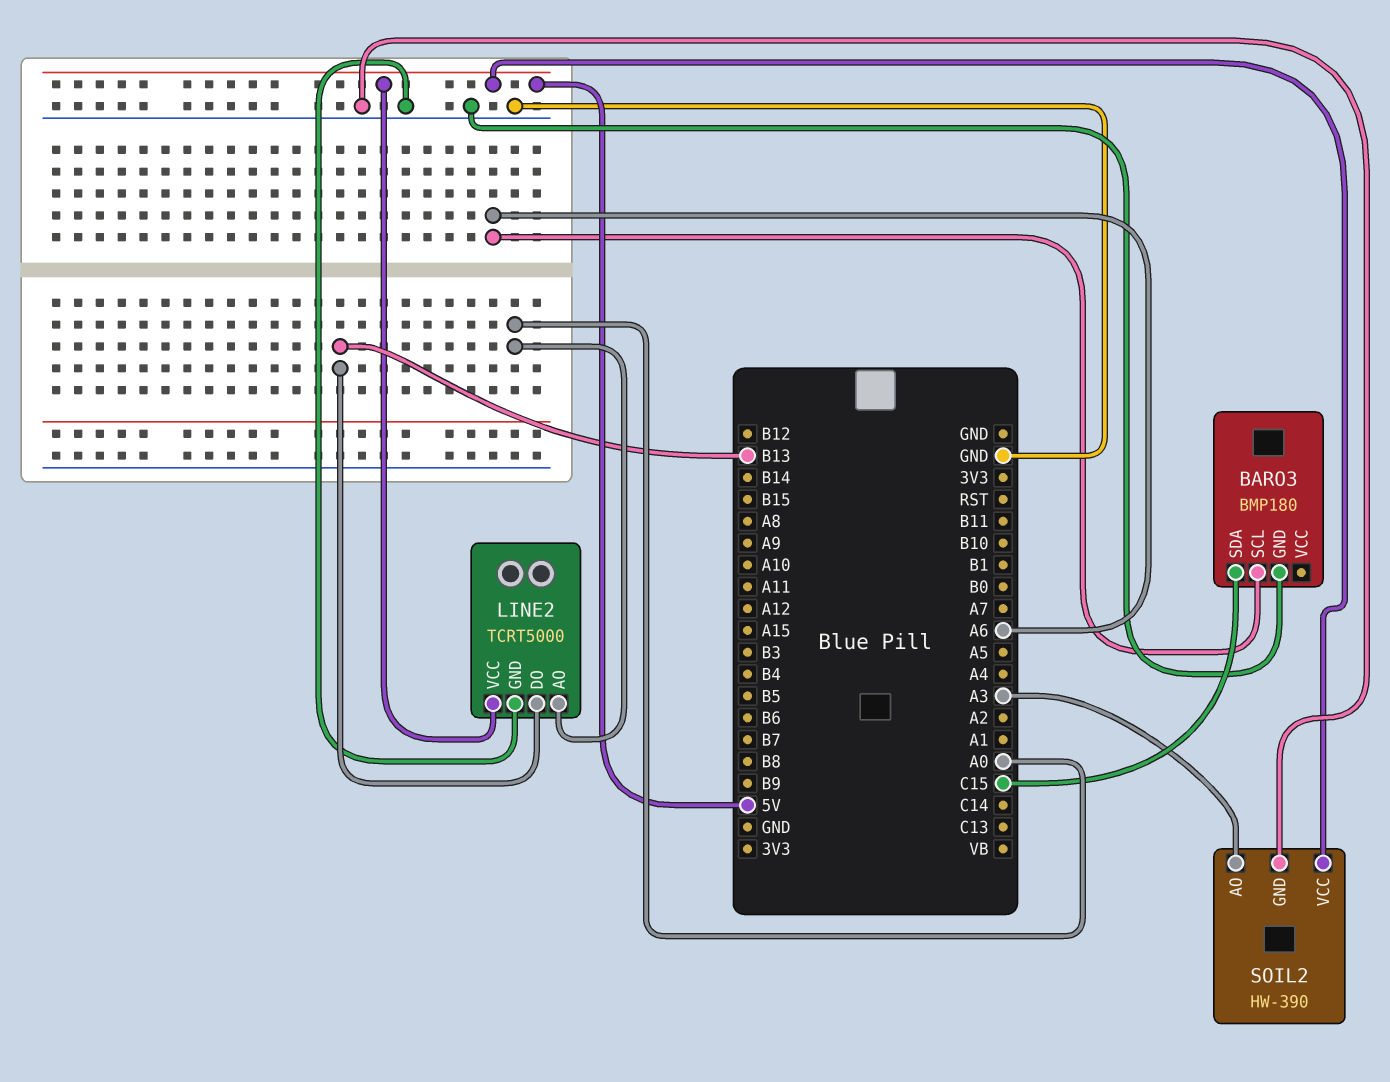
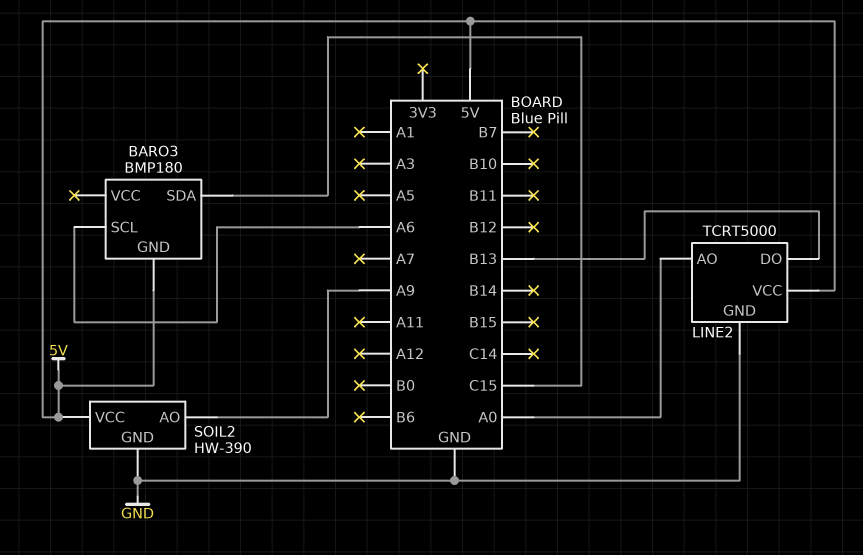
BARO3 pin GND: GND -> 5V
SOIL2 pin AO: A3 -> A9

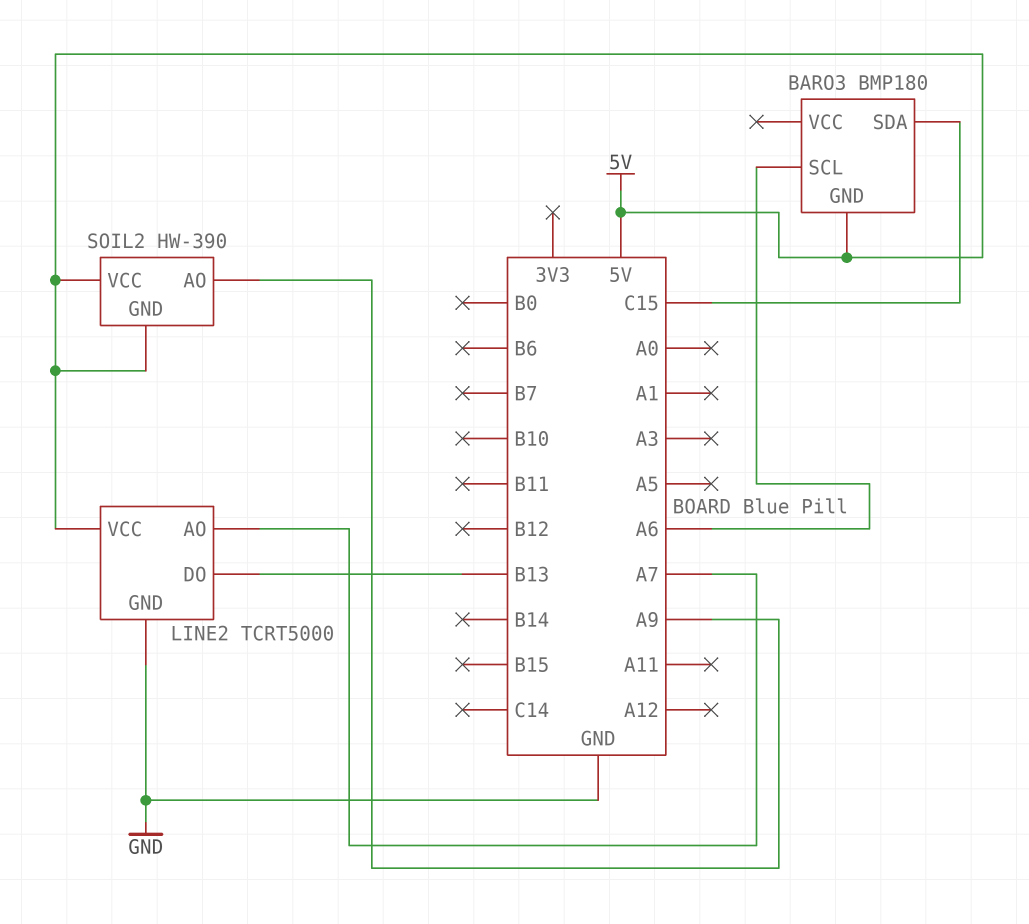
LINE2 pin AO: A0 -> A7
SOIL2 pin GND: GND -> 5V

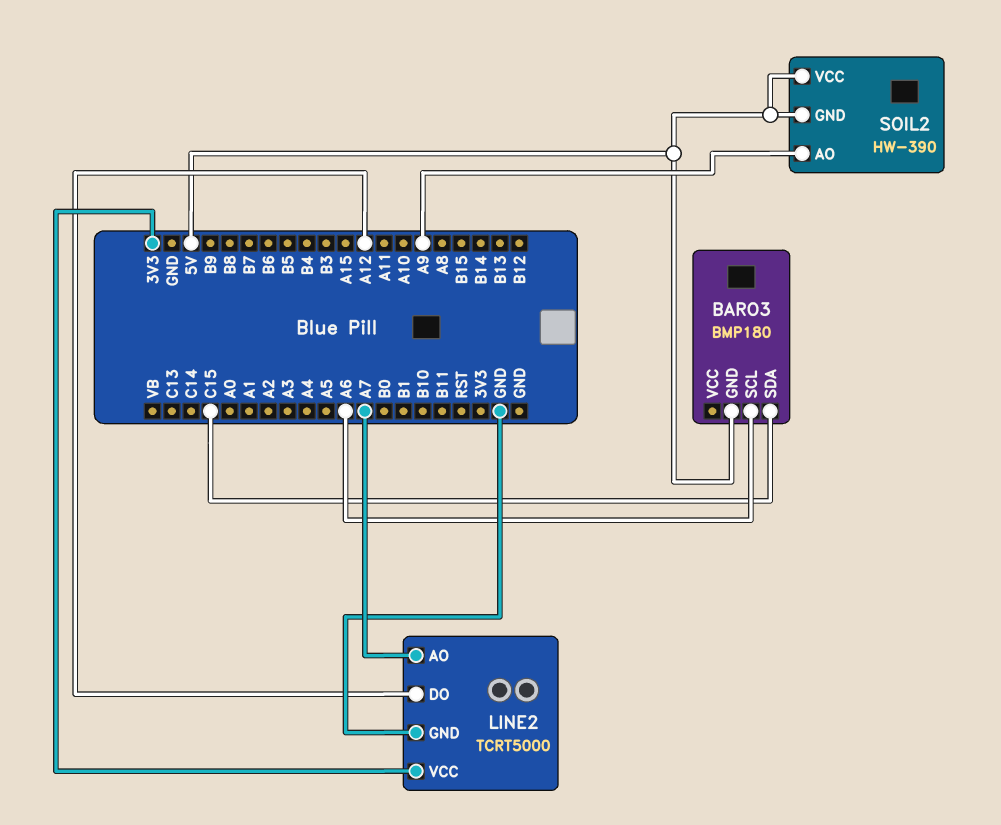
LINE2 pin DO: B13 -> A12
LINE2 pin VCC: 5V -> 3V3

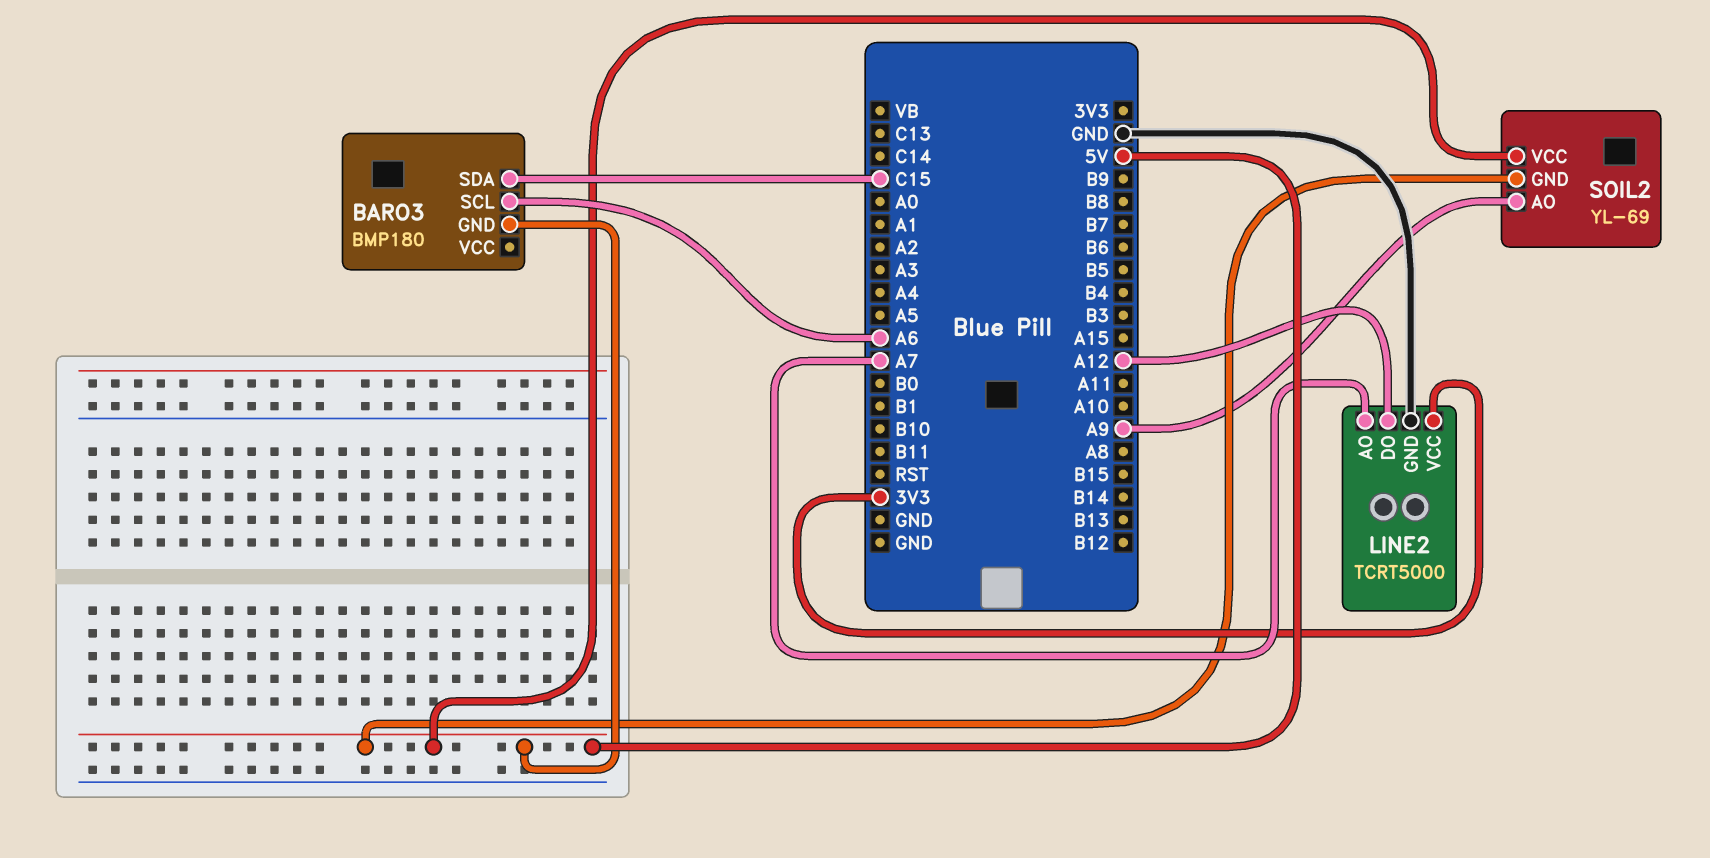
SOIL2: HW-390 -> YL-69

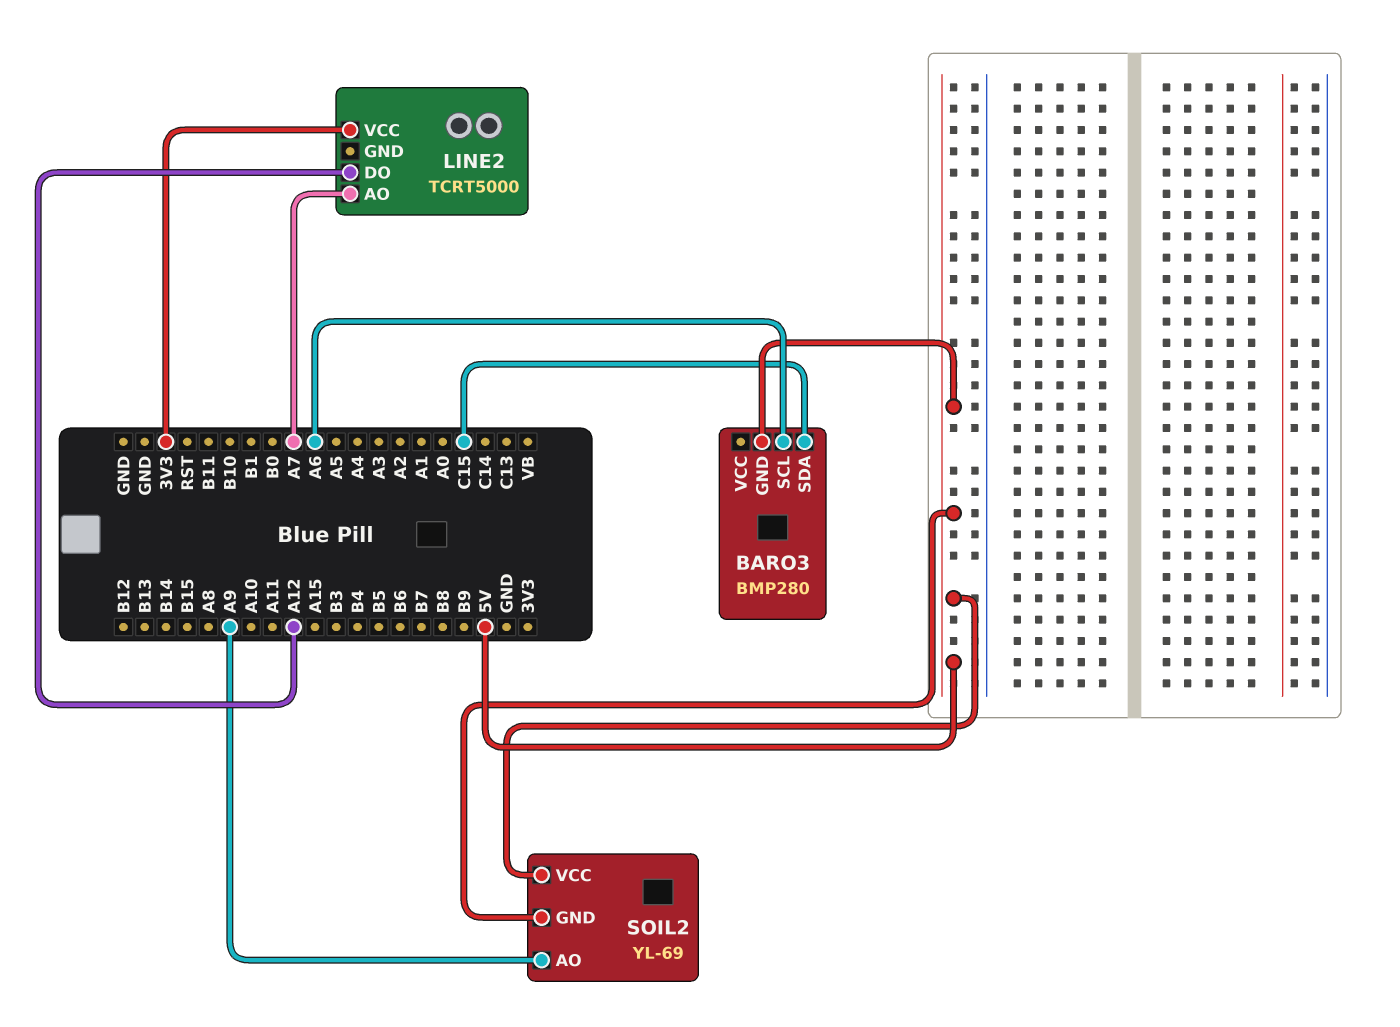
BARO3: BMP180 -> BMP280
LINE2 pin GND: GND -> none

